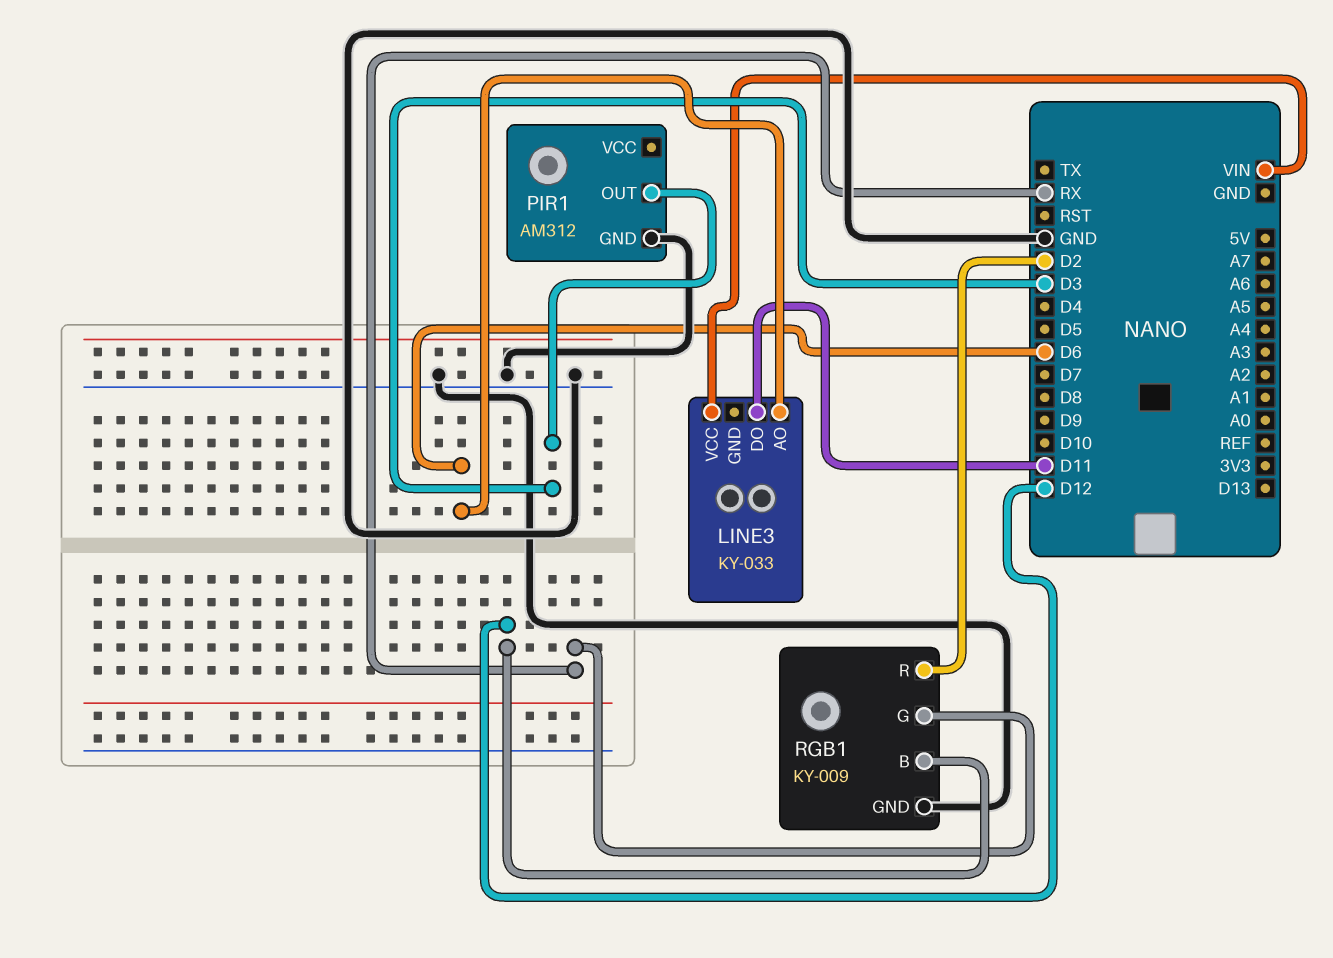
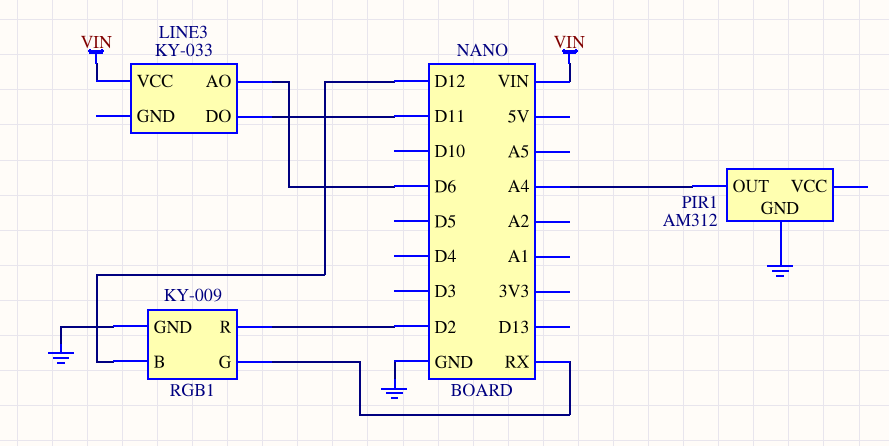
PIR1 pin OUT: D3 -> A4

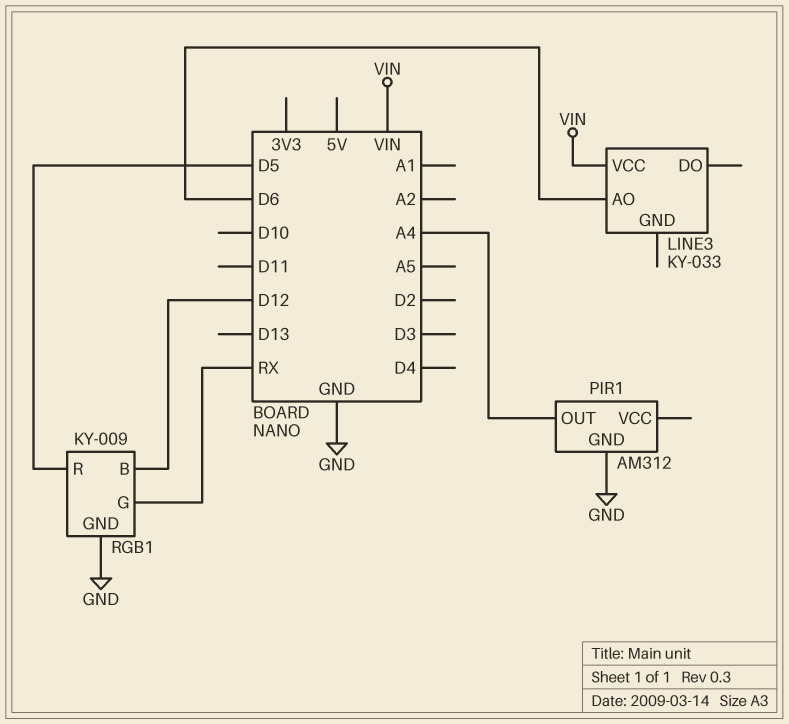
LINE3 pin DO: D11 -> none
RGB1 pin R: D2 -> D5

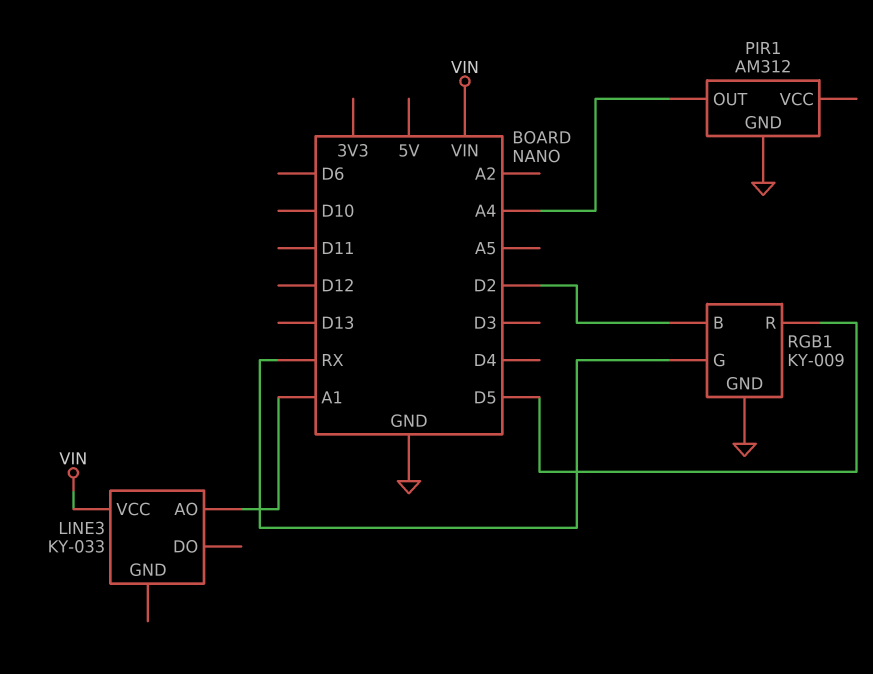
LINE3 pin AO: D6 -> A1
RGB1 pin B: D12 -> D2

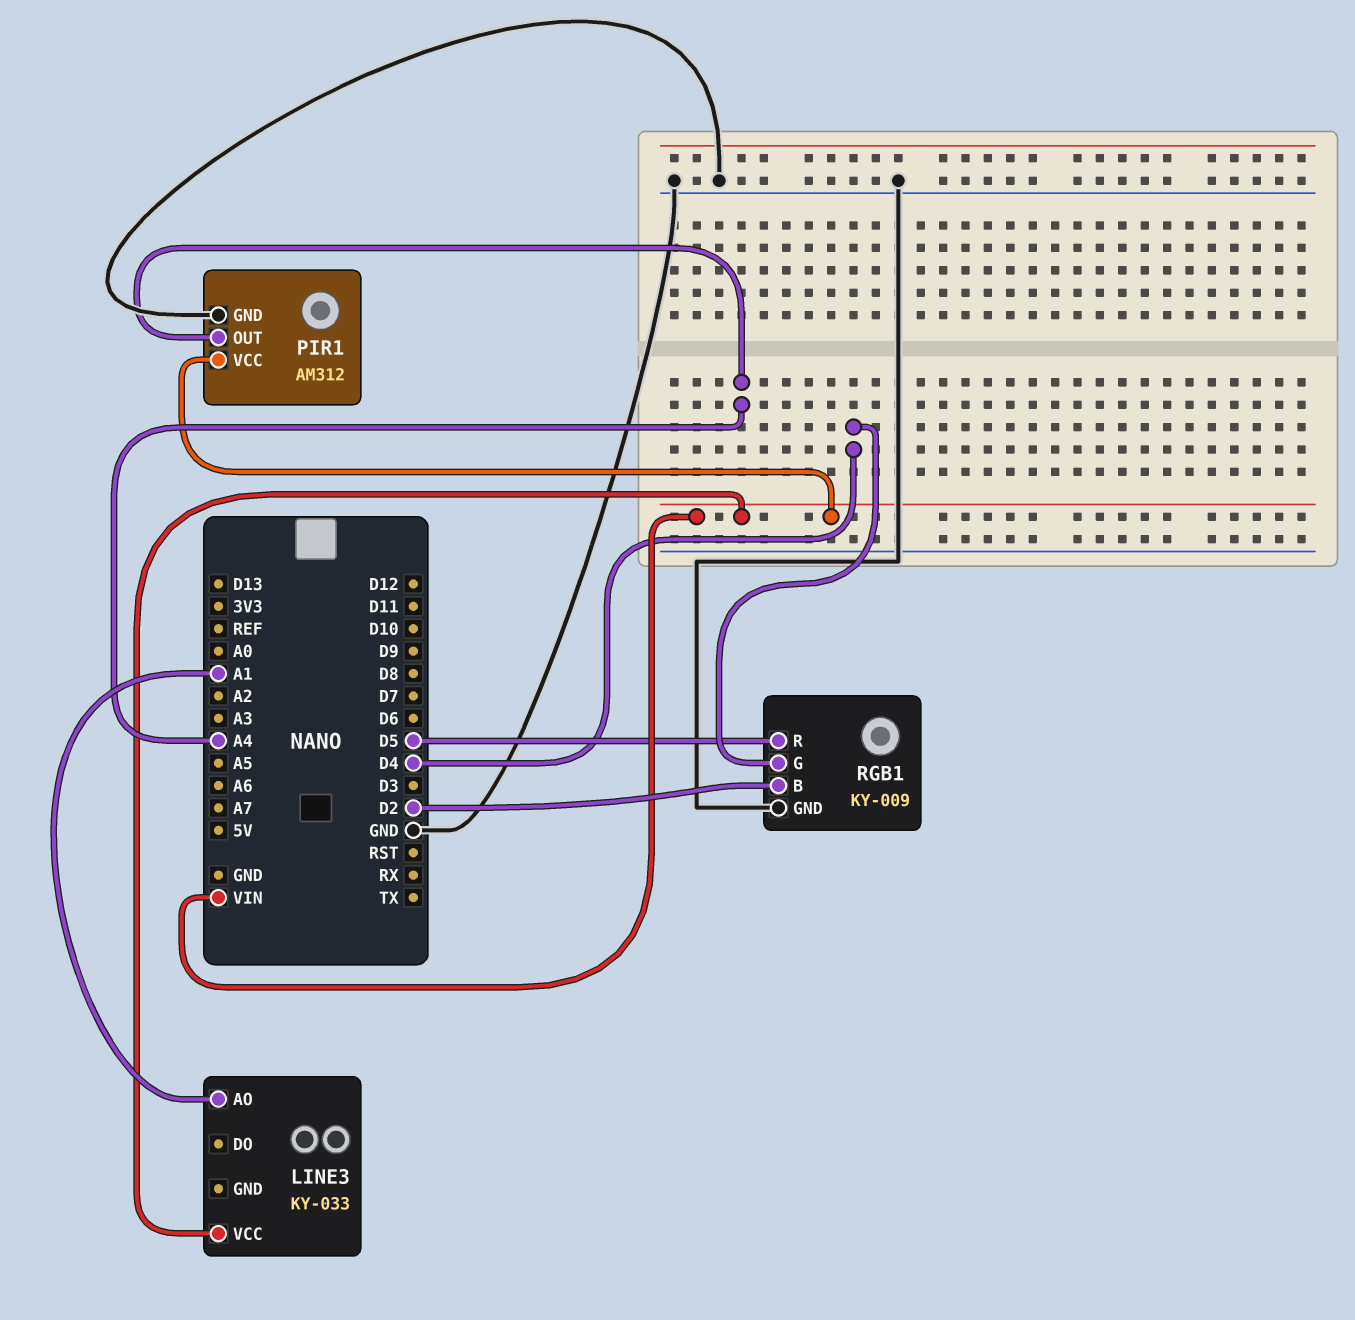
PIR1 pin VCC: none -> VIN
RGB1 pin G: RX -> D4

